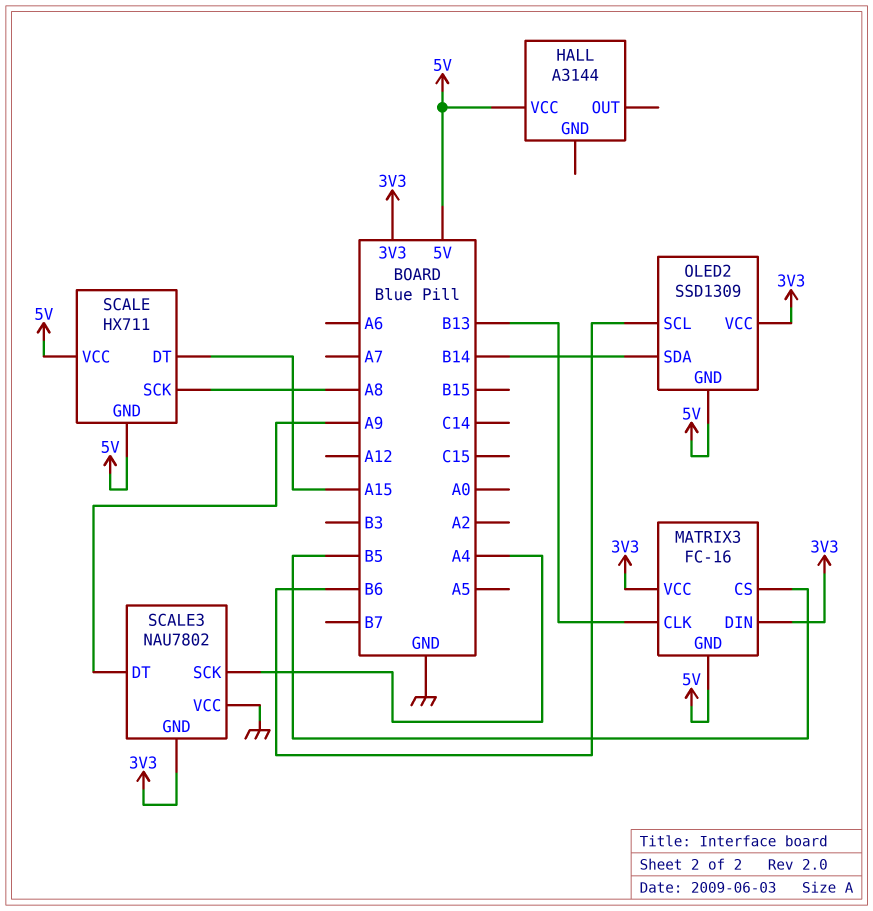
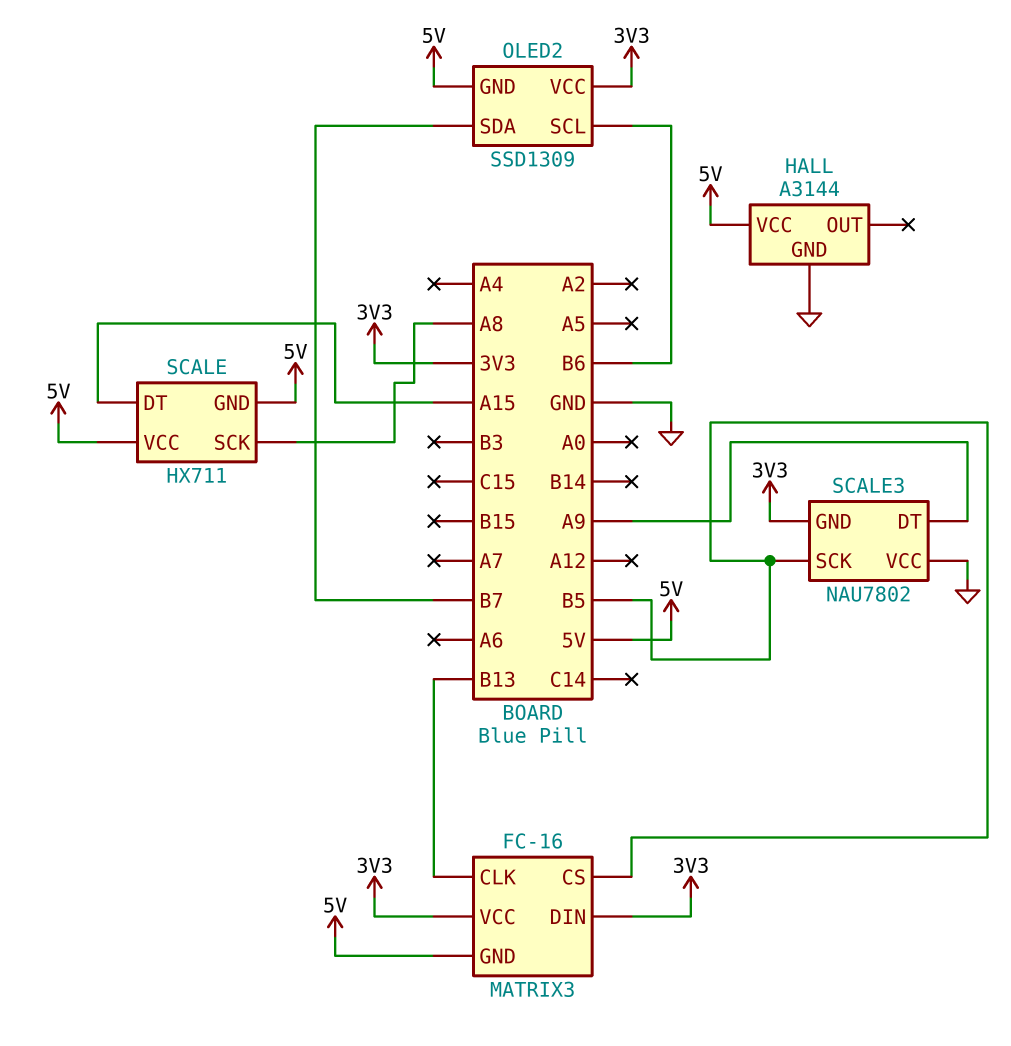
HALL pin GND: none -> GND
OLED2 pin SDA: B14 -> B7
SCALE3 pin SCK: A4 -> B5

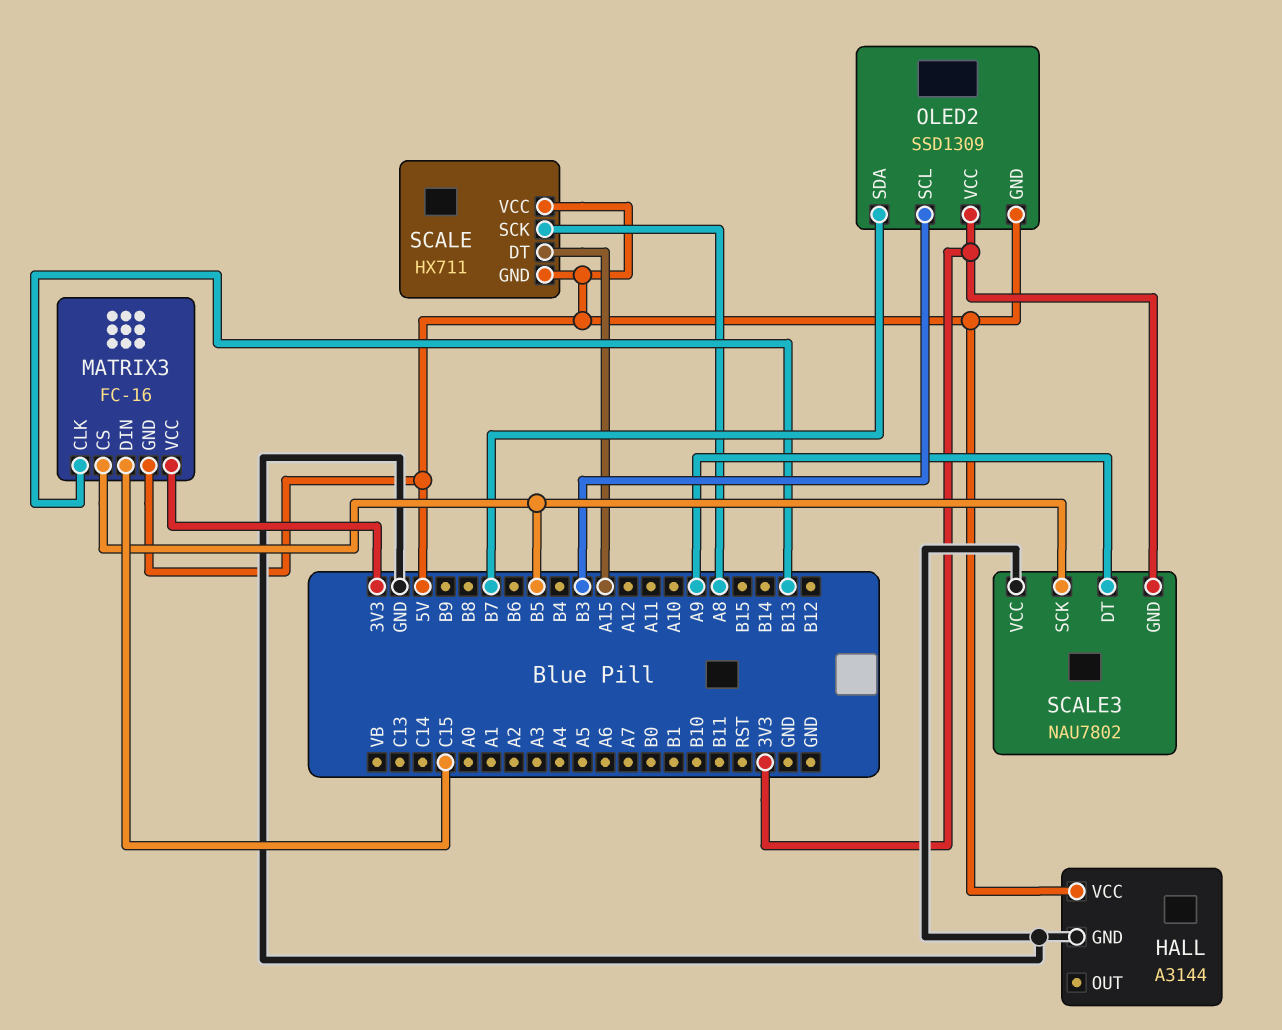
MATRIX3 pin DIN: 3V3 -> C15
OLED2 pin SCL: B6 -> B3

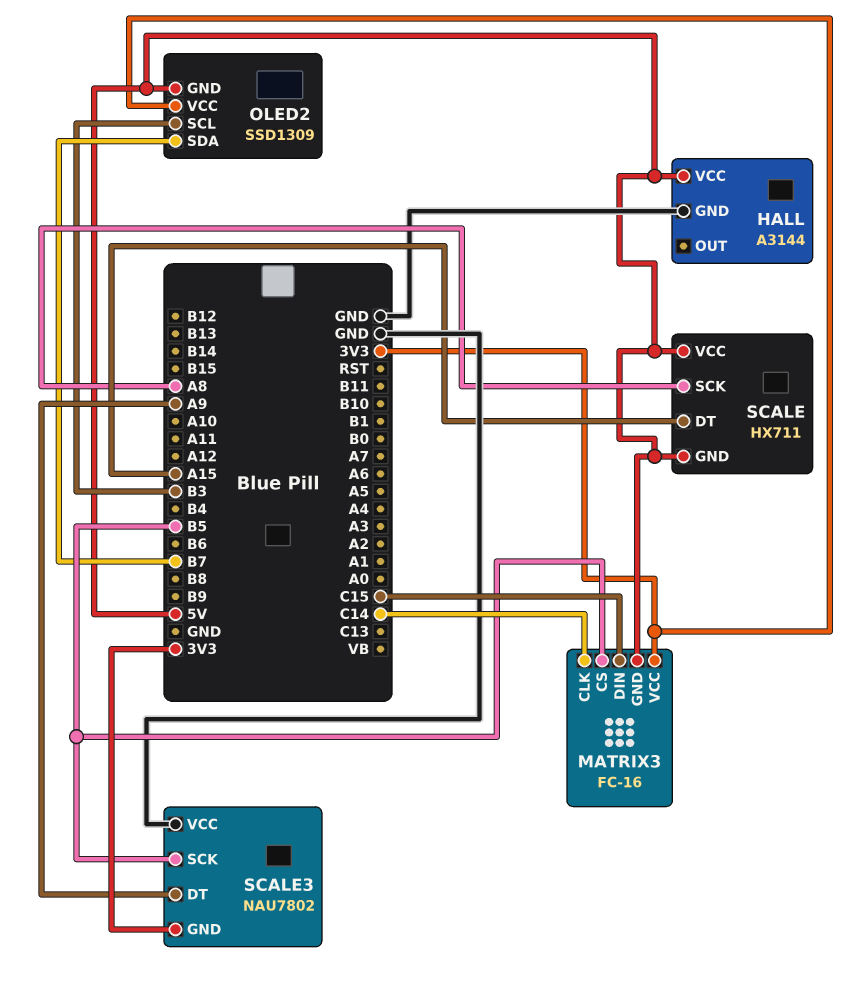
MATRIX3 pin CLK: B13 -> C14

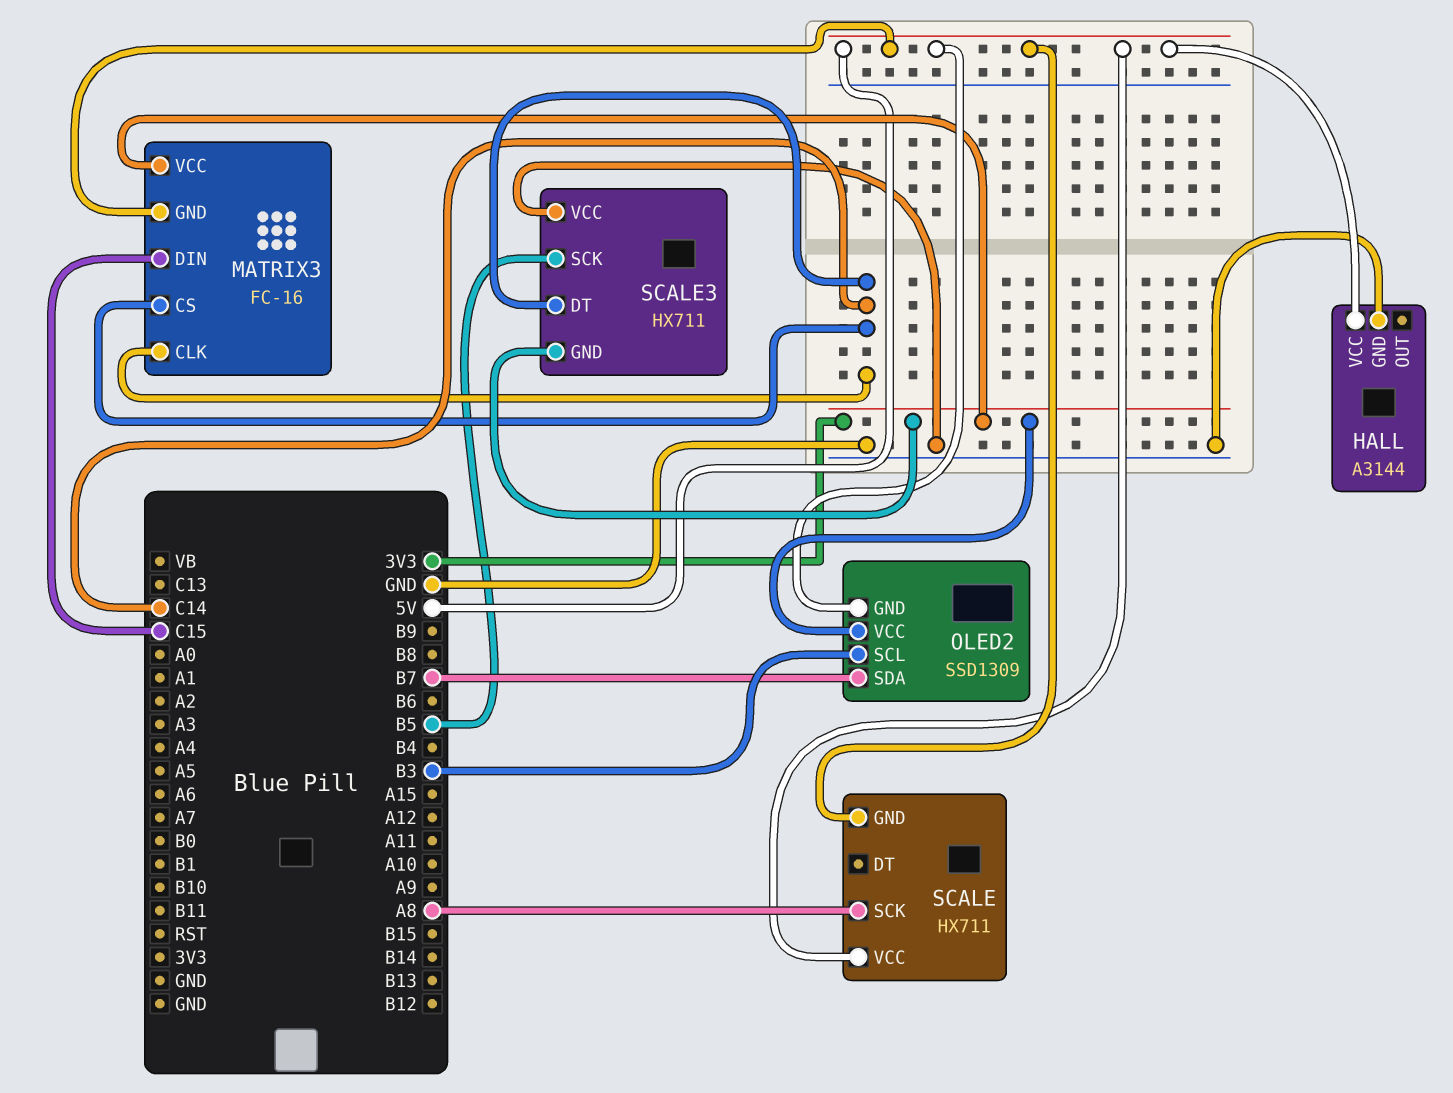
MATRIX3 pin CS: B5 -> C14
SCALE pin DT: A15 -> none
SCALE3: NAU7802 -> HX711
SCALE3 pin DT: A9 -> C14

